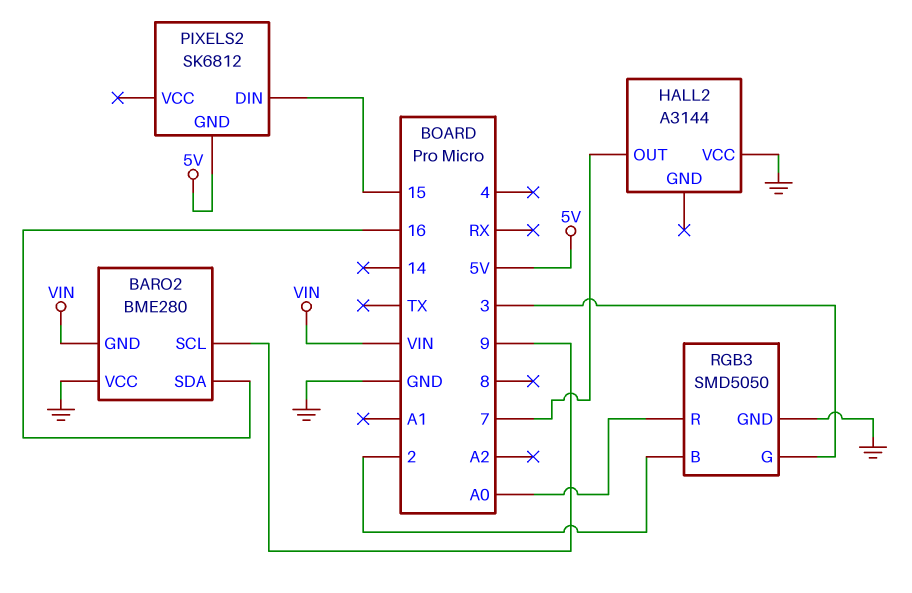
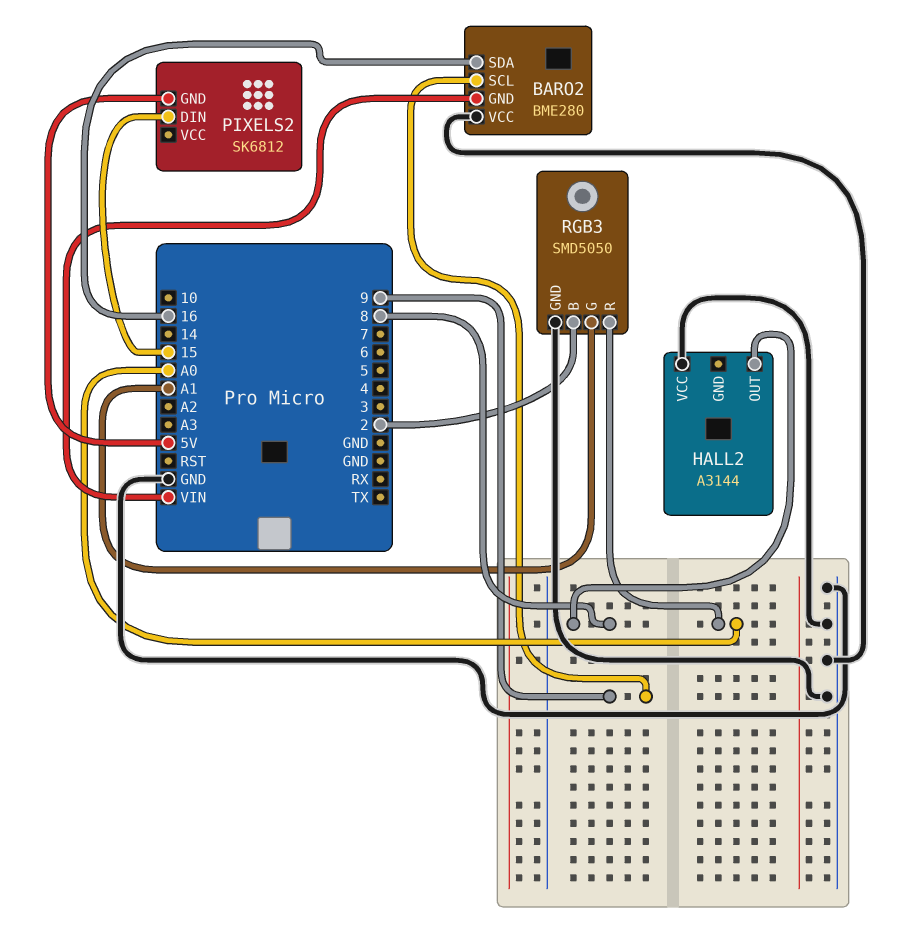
HALL2 pin OUT: 7 -> 8
RGB3 pin G: 3 -> A1

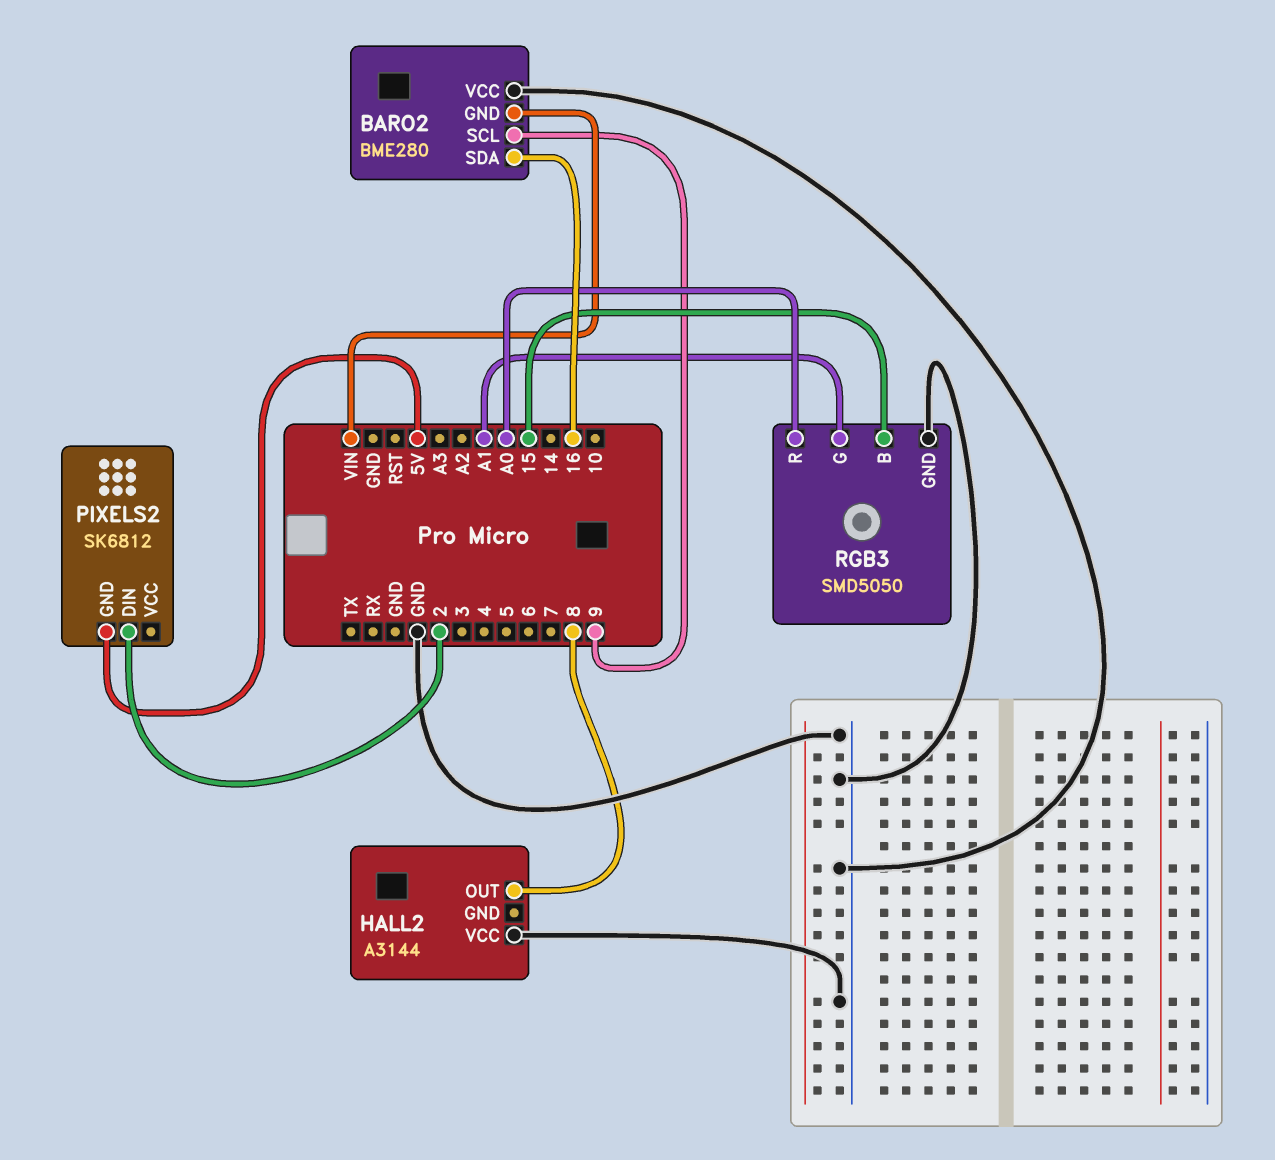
PIXELS2 pin DIN: 15 -> 2
RGB3 pin B: 2 -> 15

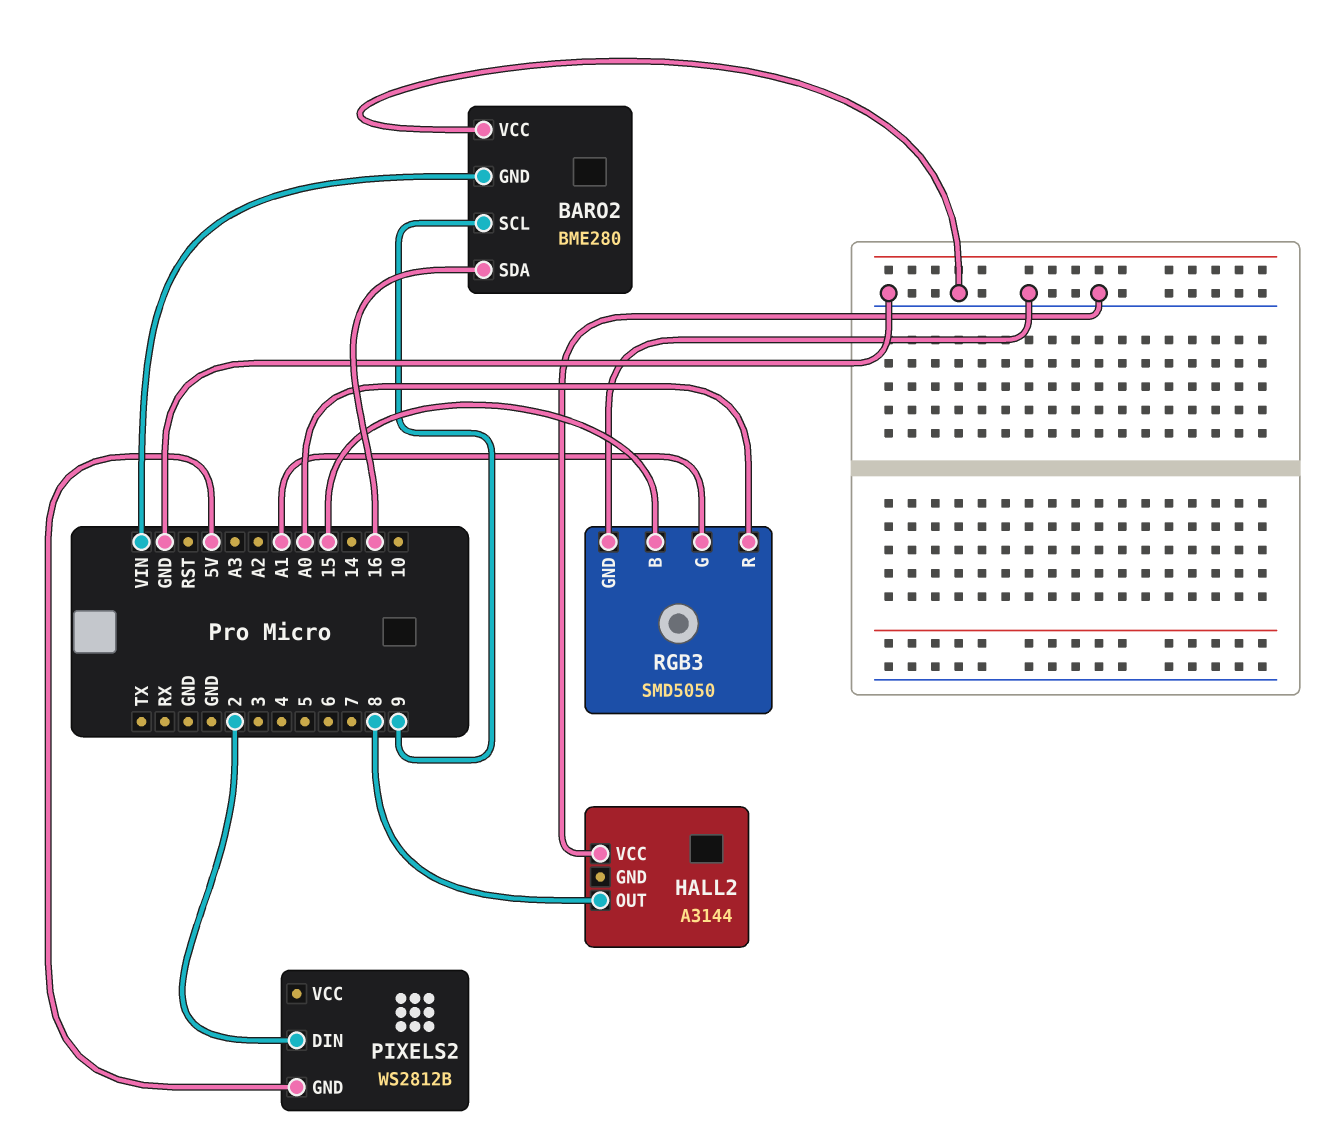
PIXELS2: SK6812 -> WS2812B

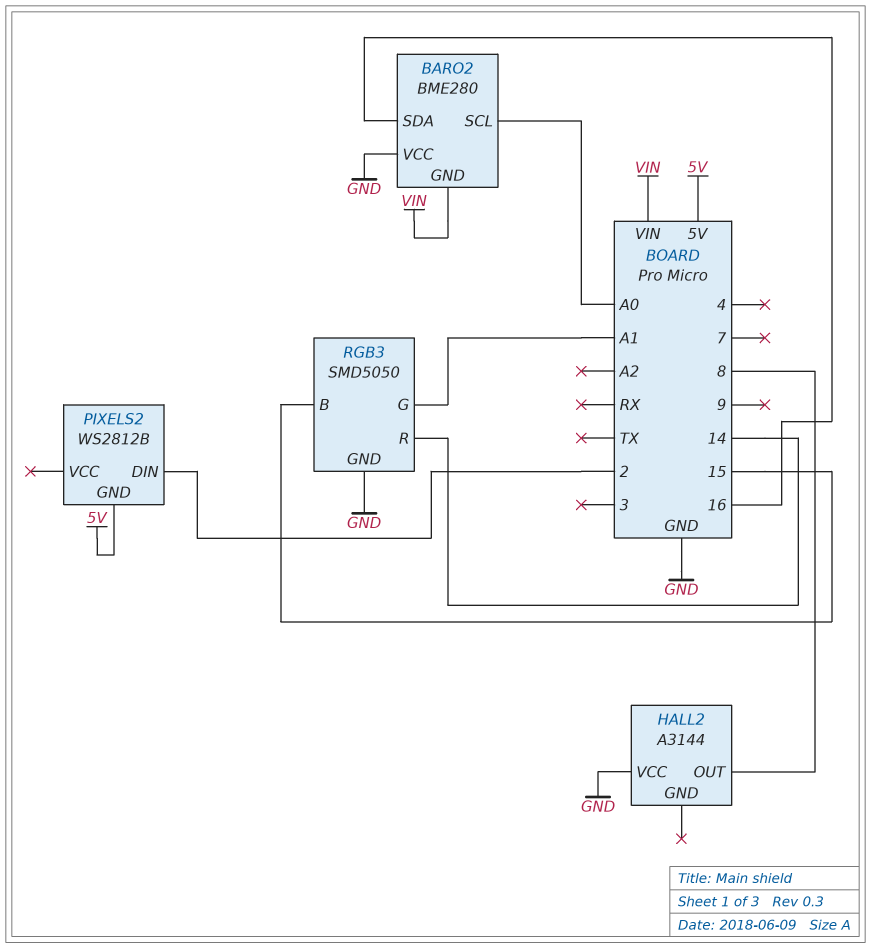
BARO2 pin SCL: 9 -> A0
RGB3 pin R: A0 -> 14

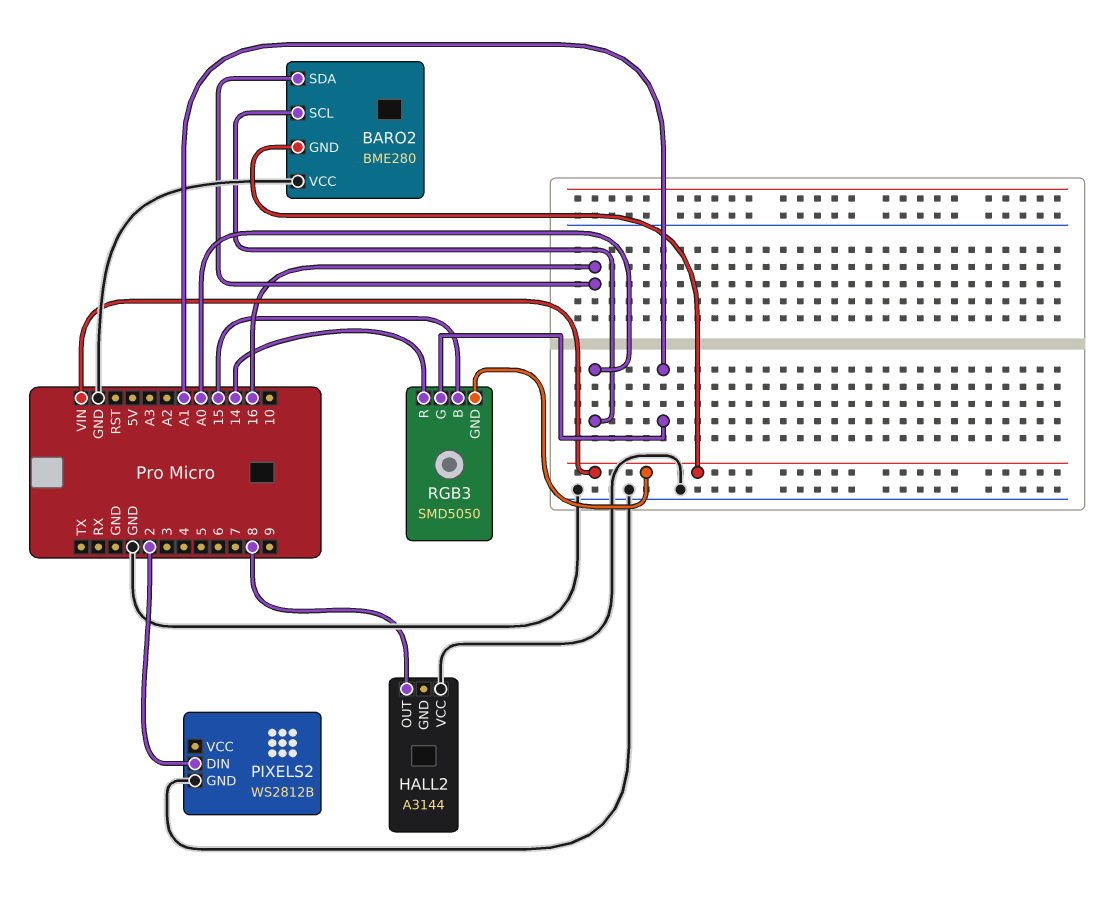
PIXELS2 pin GND: 5V -> GND
RGB3 pin GND: GND -> VIN

